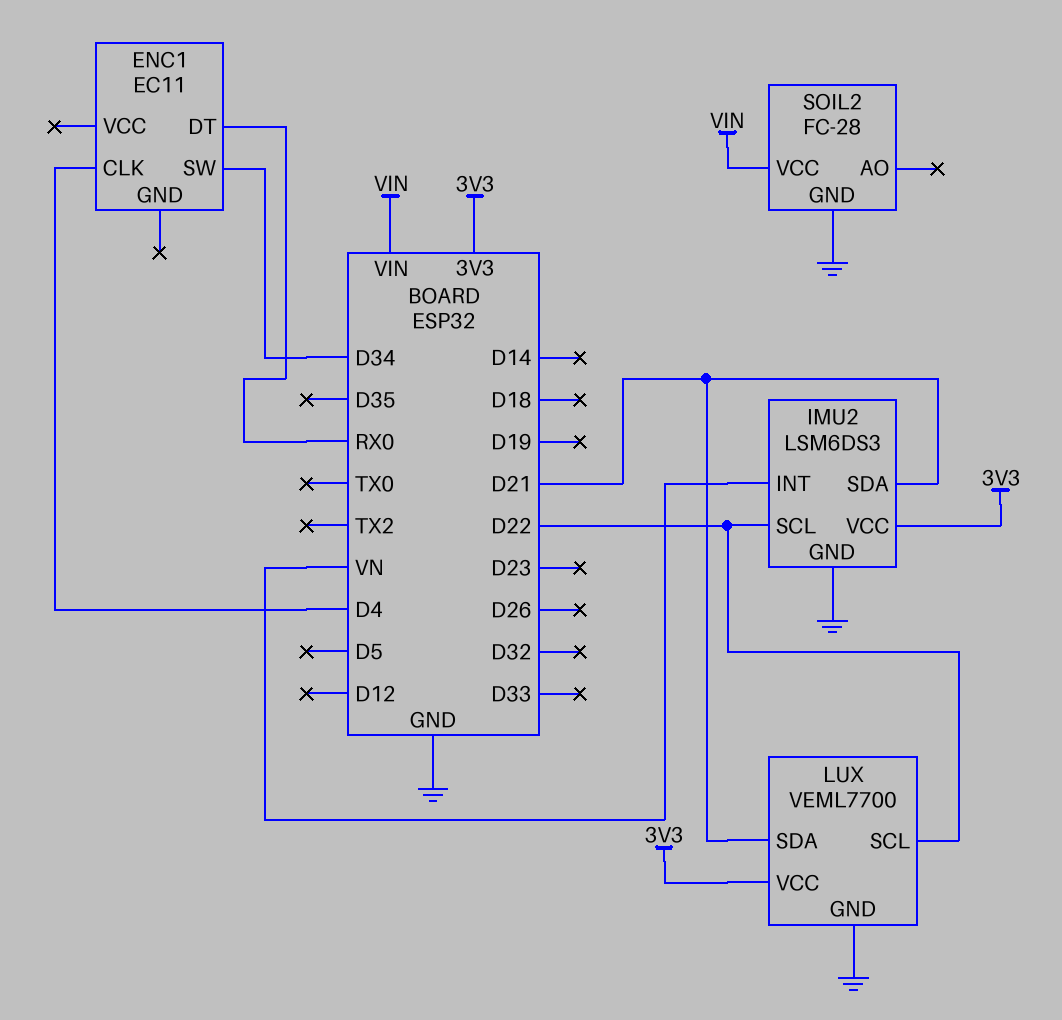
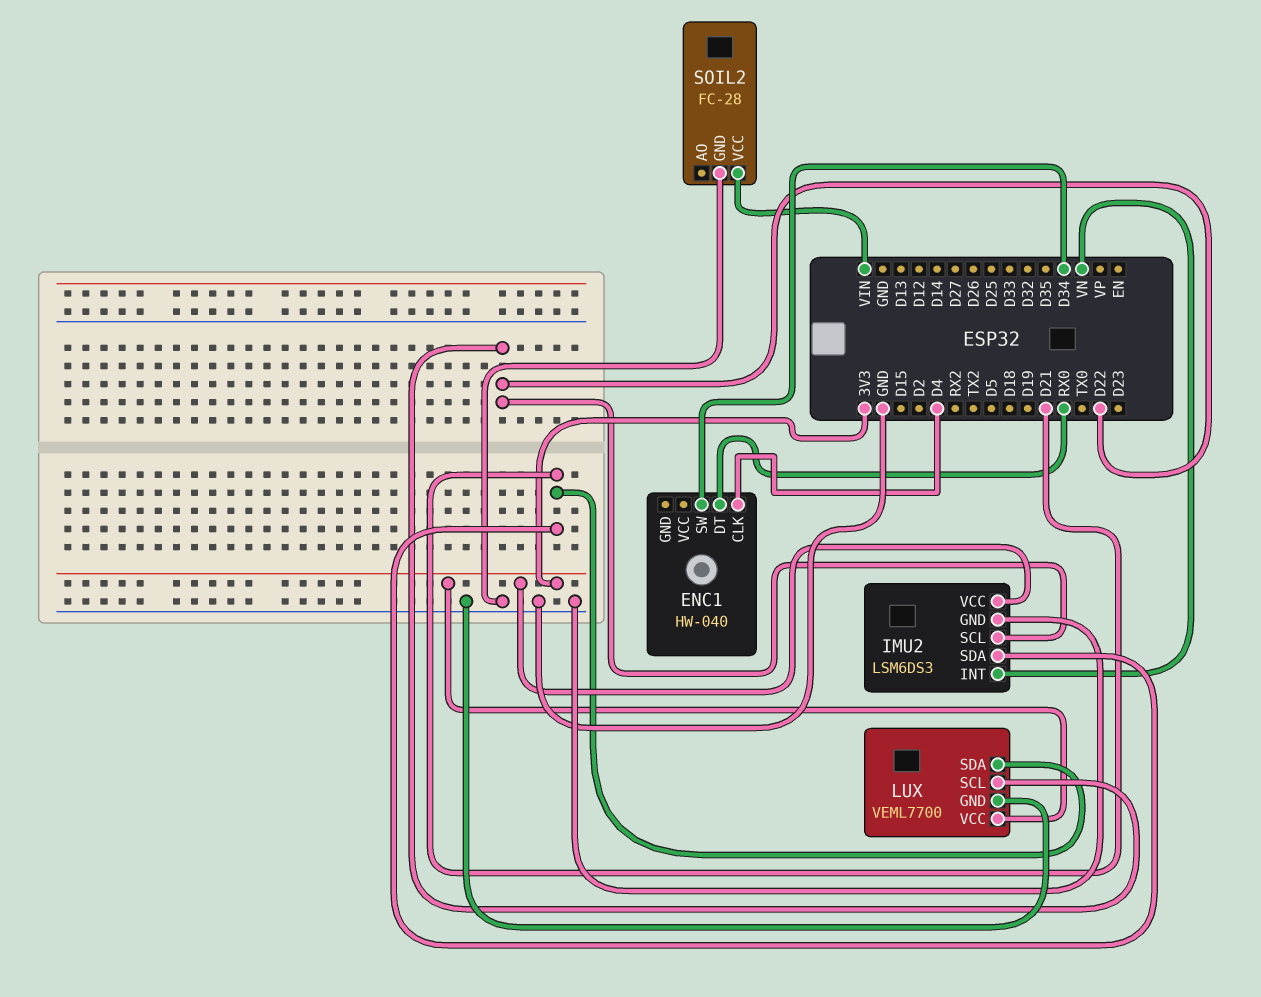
ENC1: EC11 -> HW-040

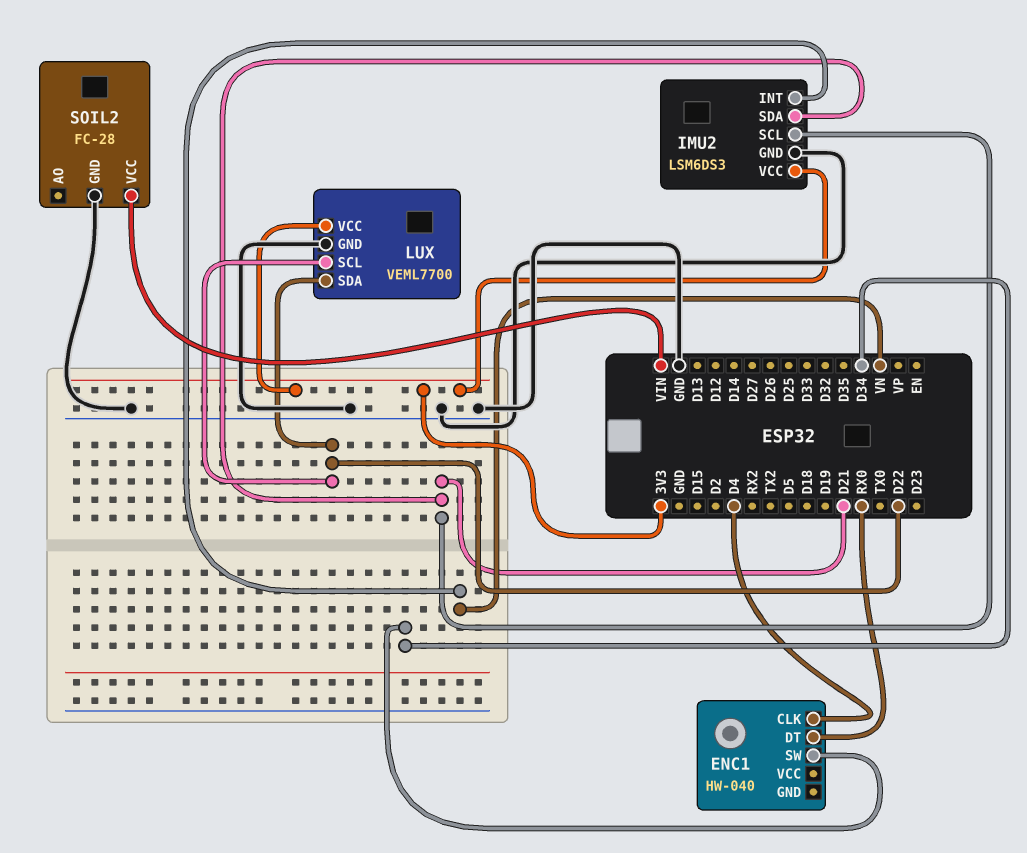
IMU2 pin SCL: D22 -> D21
LUX pin SDA: D21 -> D22

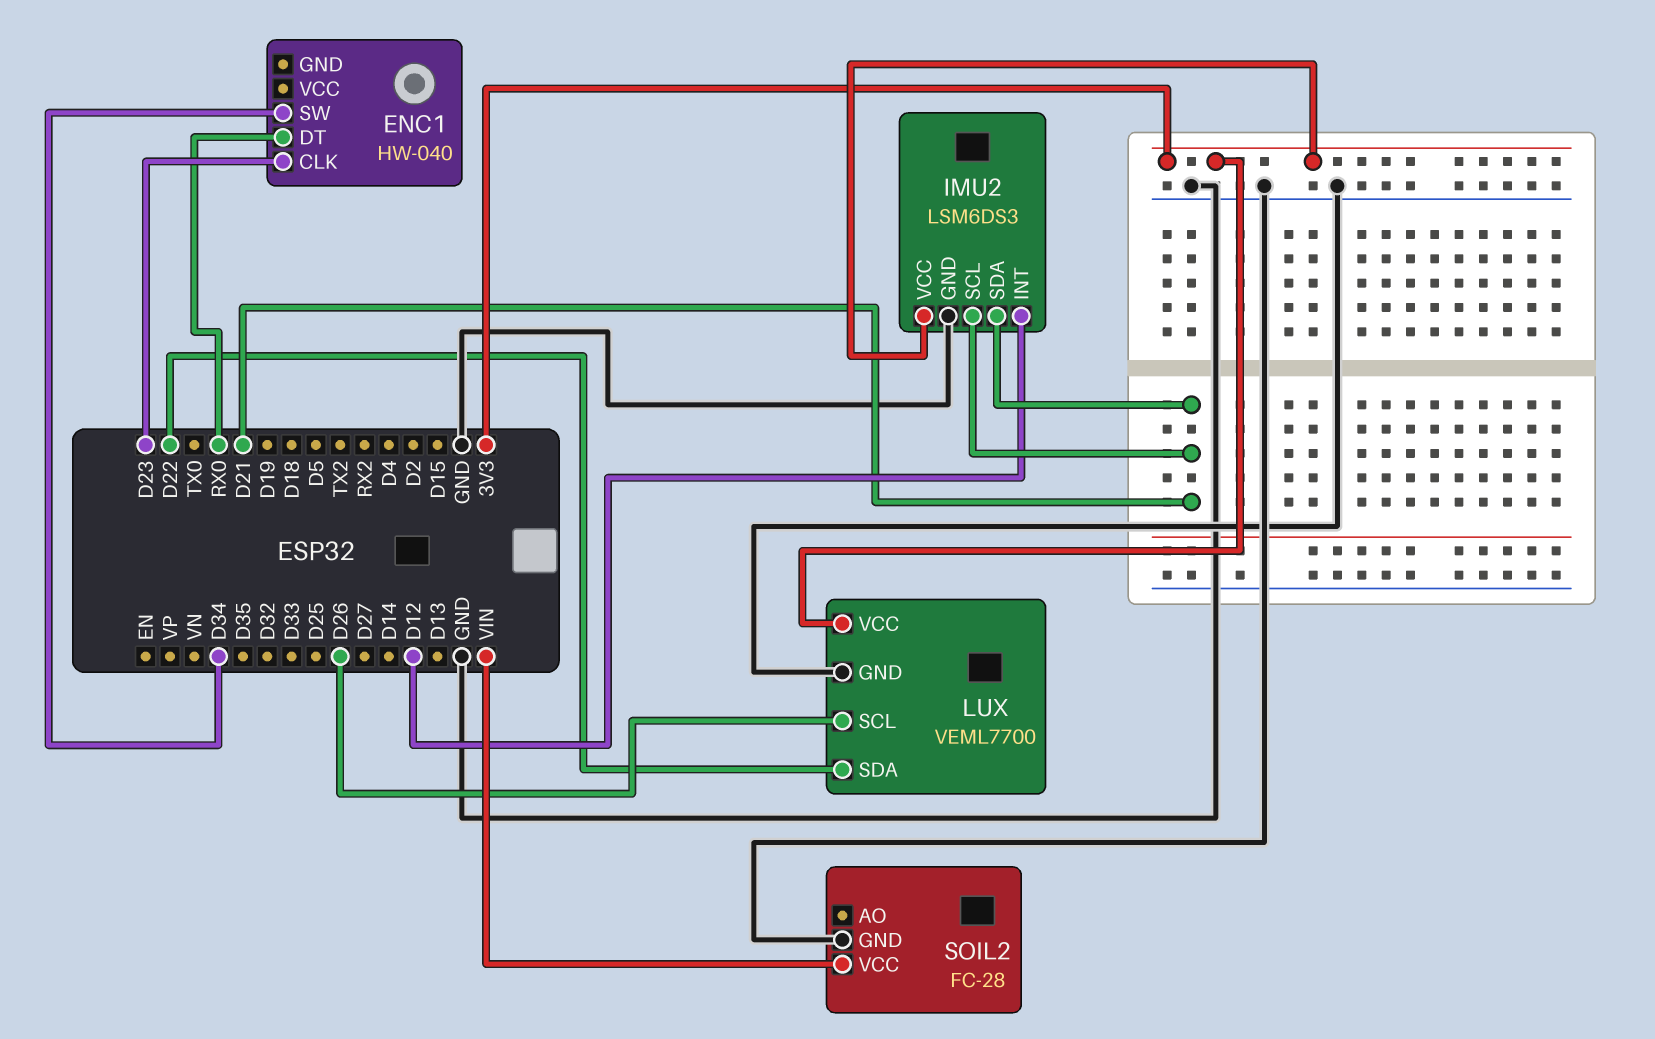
ENC1 pin CLK: D4 -> D23
IMU2 pin INT: VN -> D12
LUX pin SCL: D22 -> D26

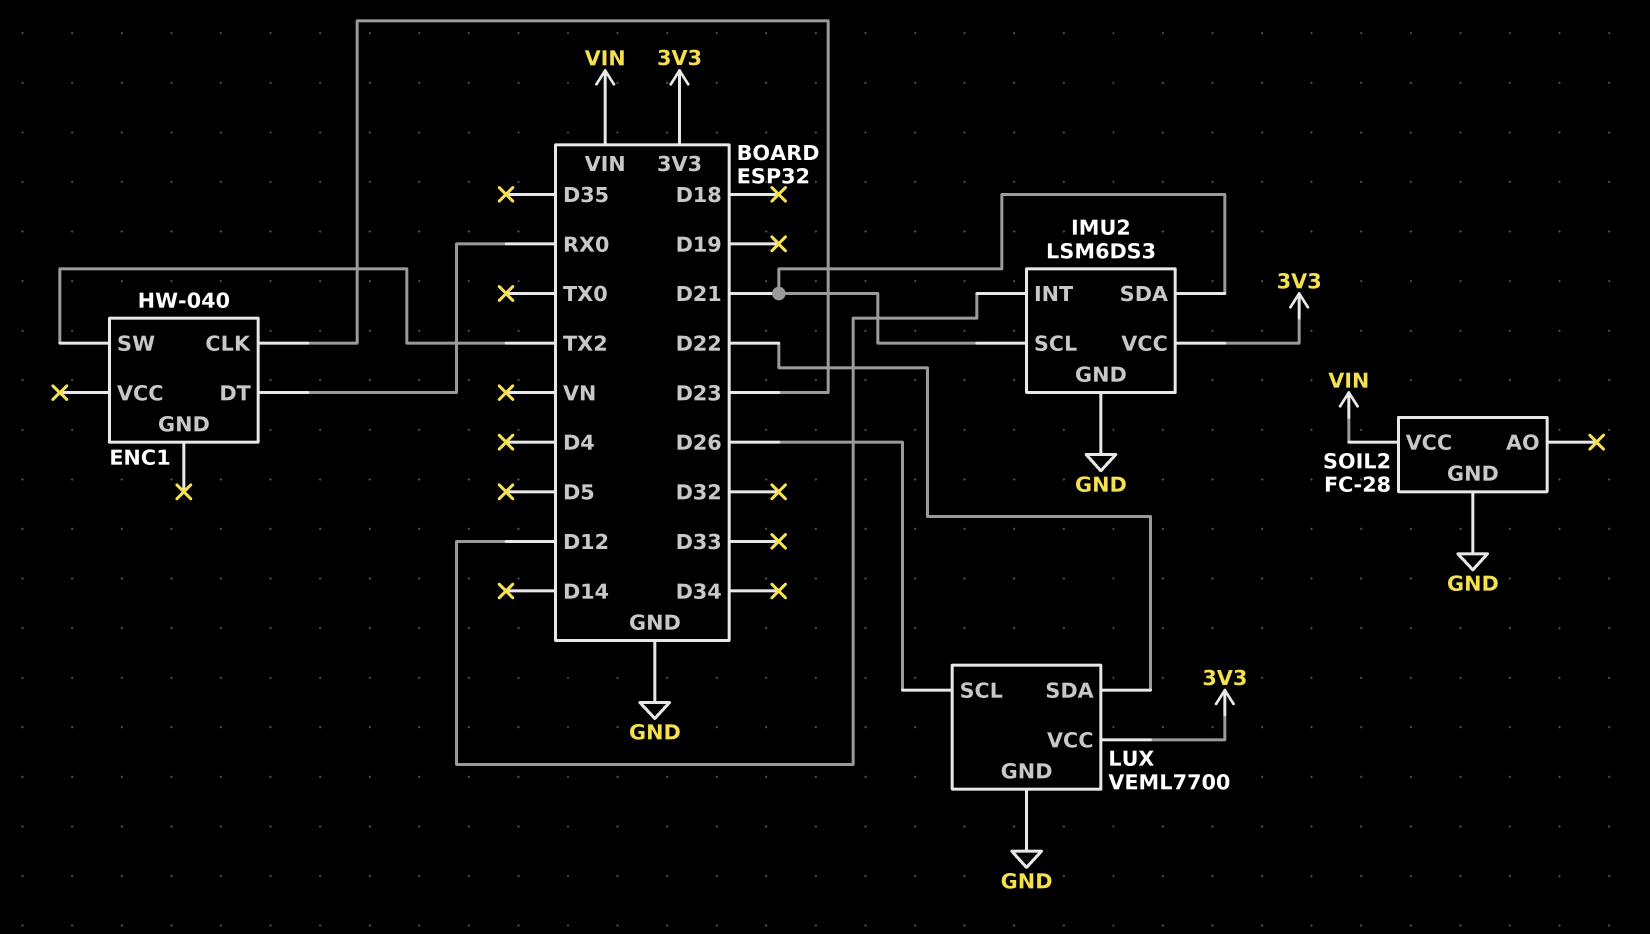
ENC1 pin SW: D34 -> TX2

